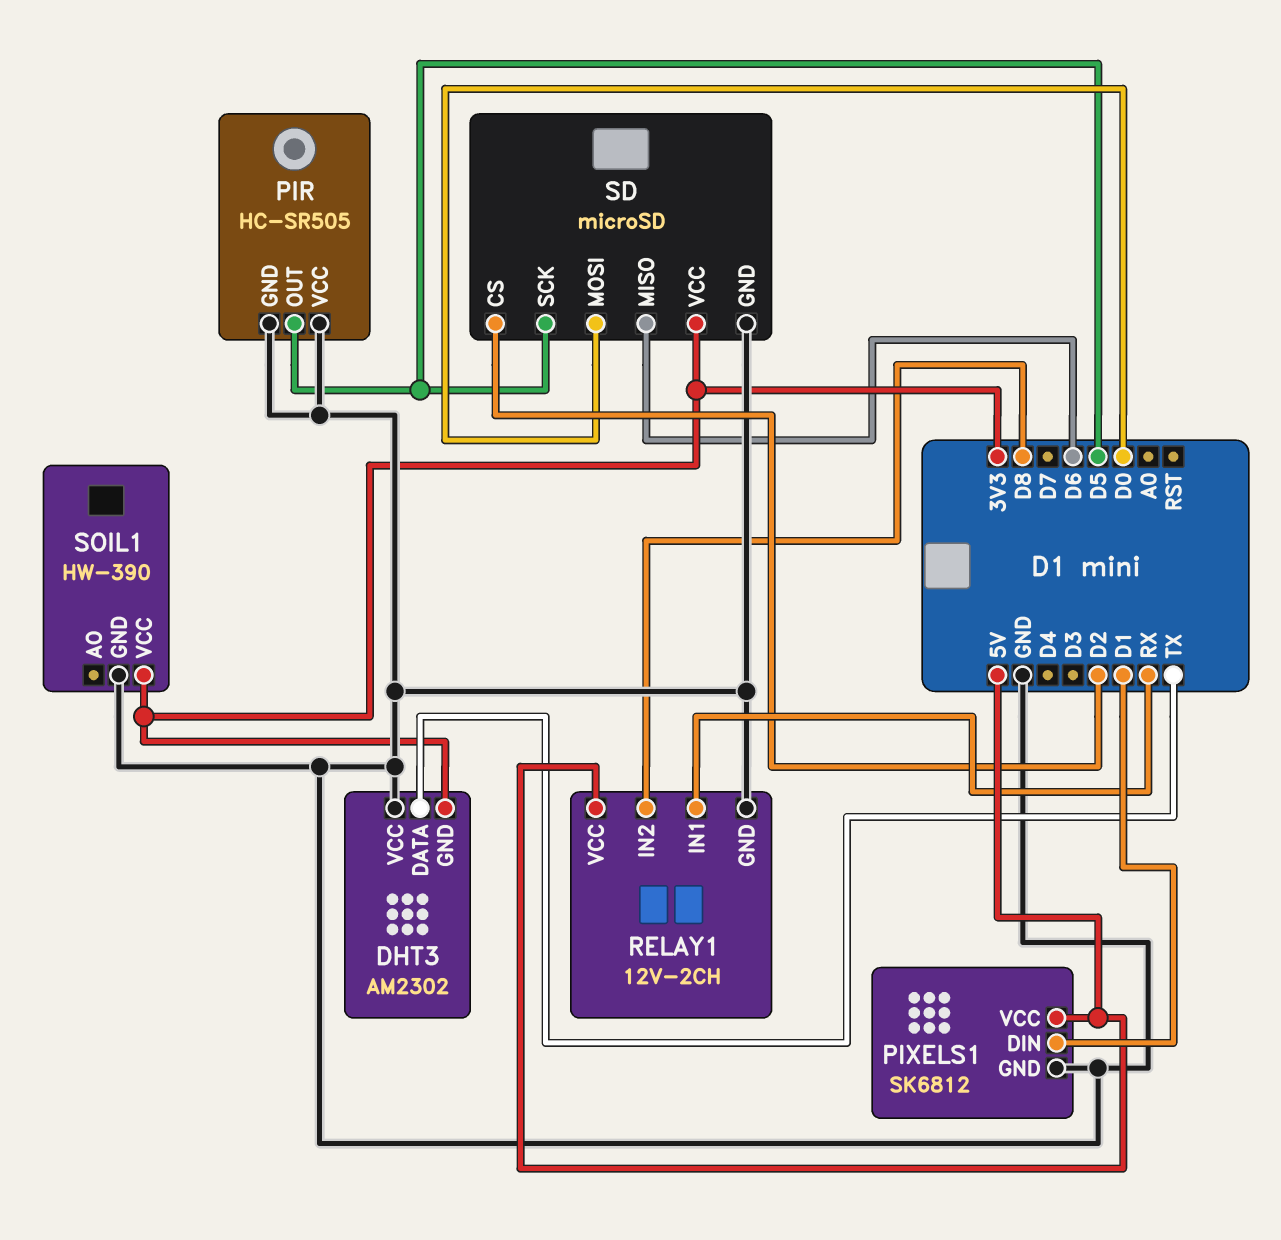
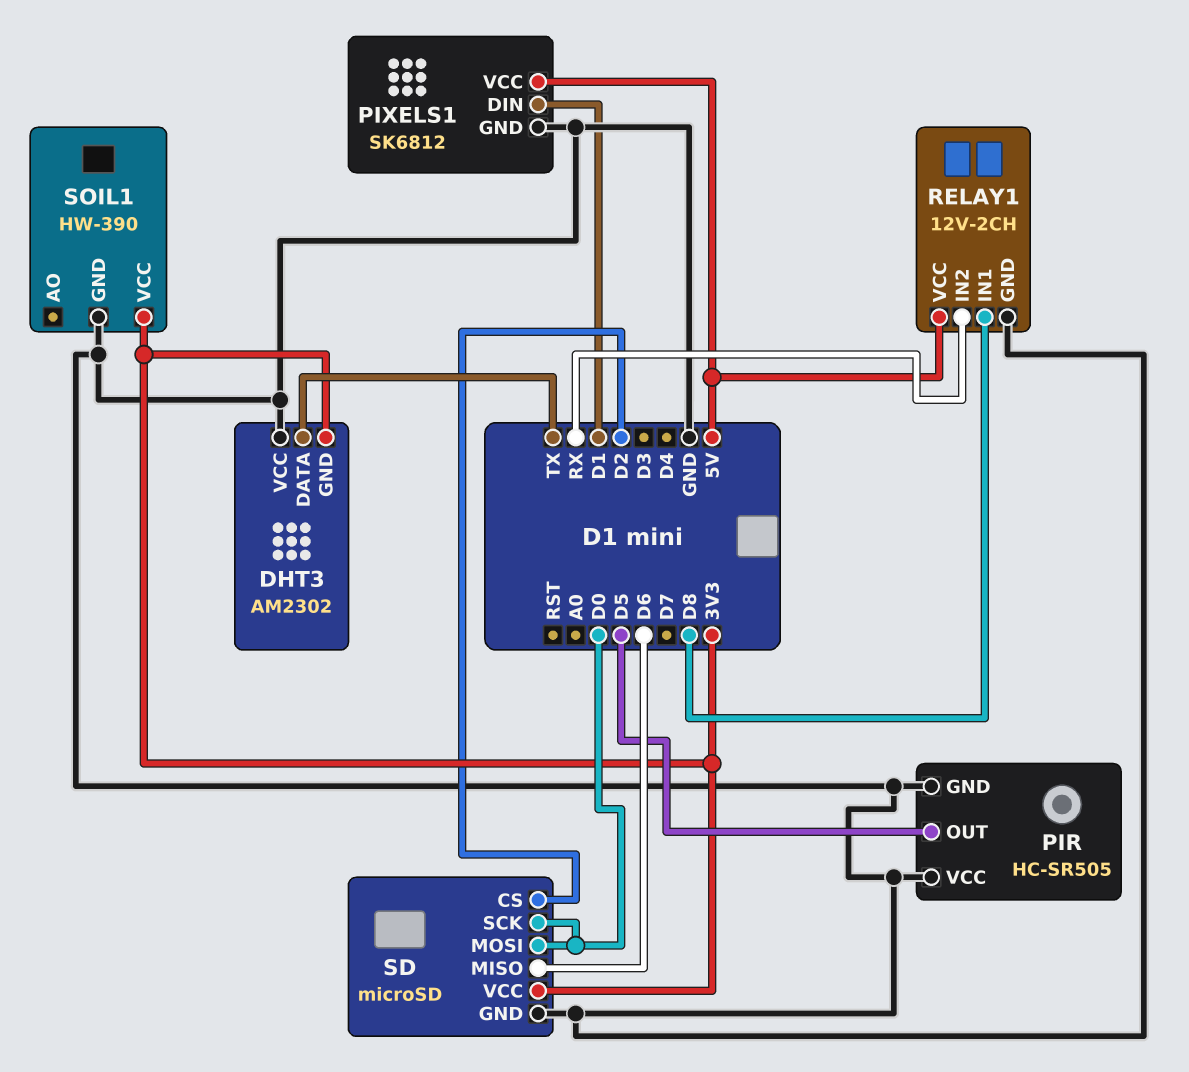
RELAY1 pin IN1: RX -> D8
RELAY1 pin IN2: D8 -> RX
SD pin SCK: D5 -> D0

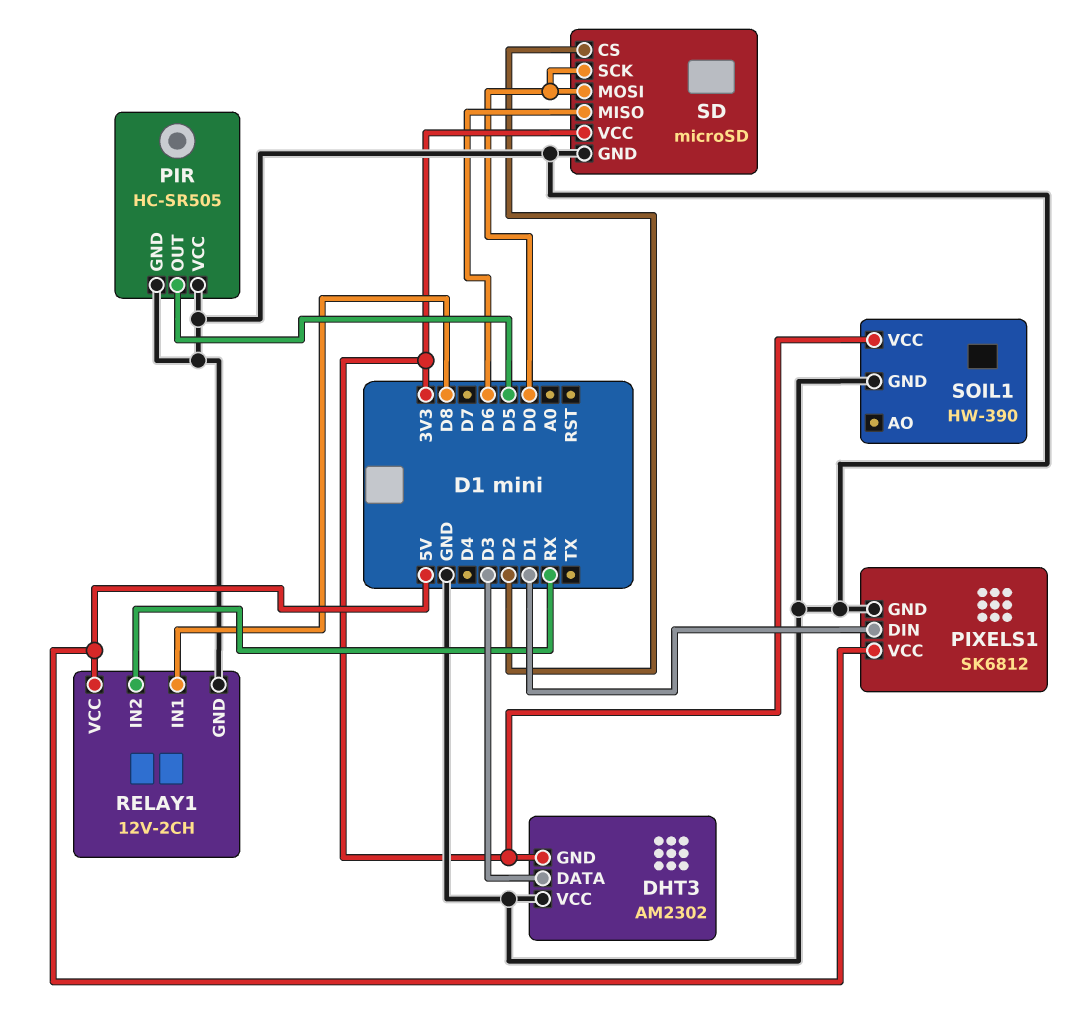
DHT3 pin DATA: TX -> D3

